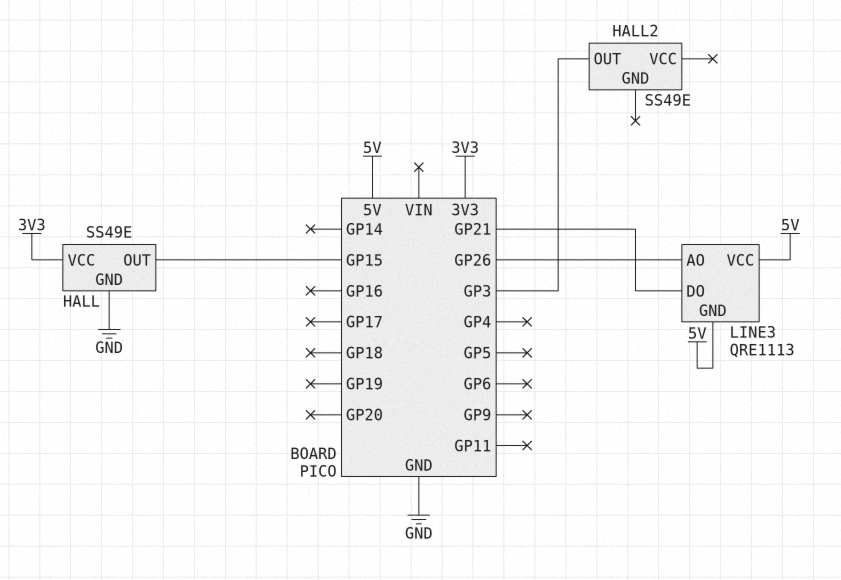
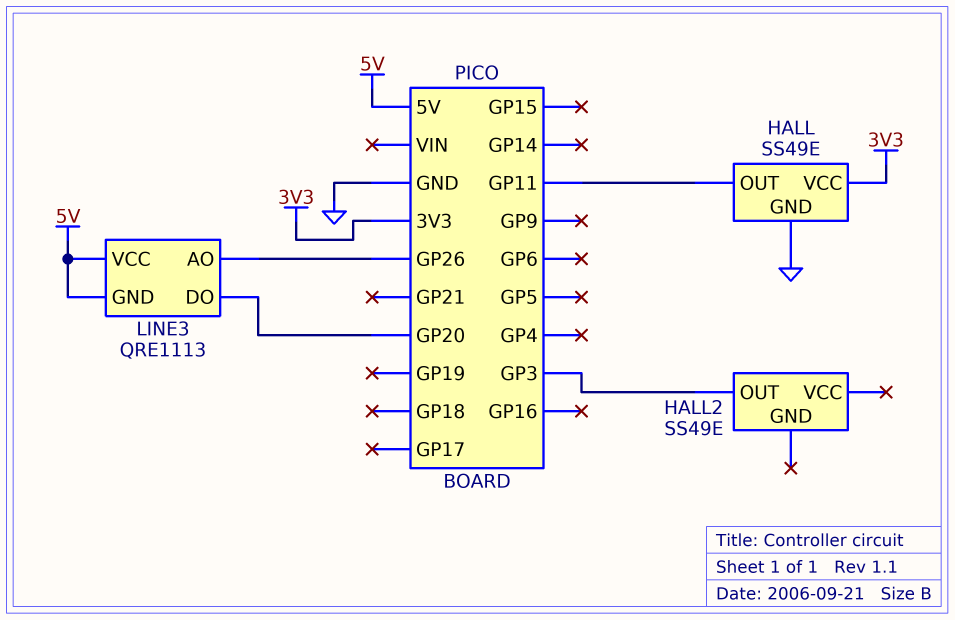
HALL pin OUT: GP15 -> GP11
LINE3 pin DO: GP21 -> GP20

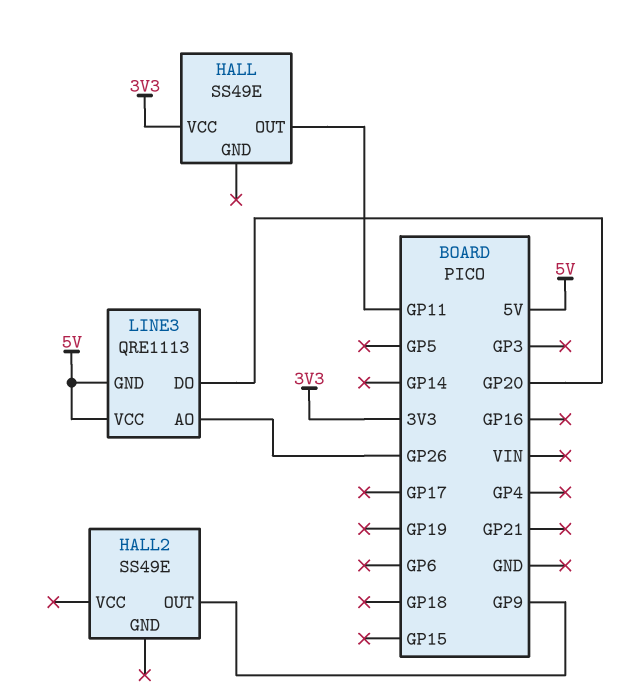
HALL pin GND: GND -> none
HALL2 pin OUT: GP3 -> GP9

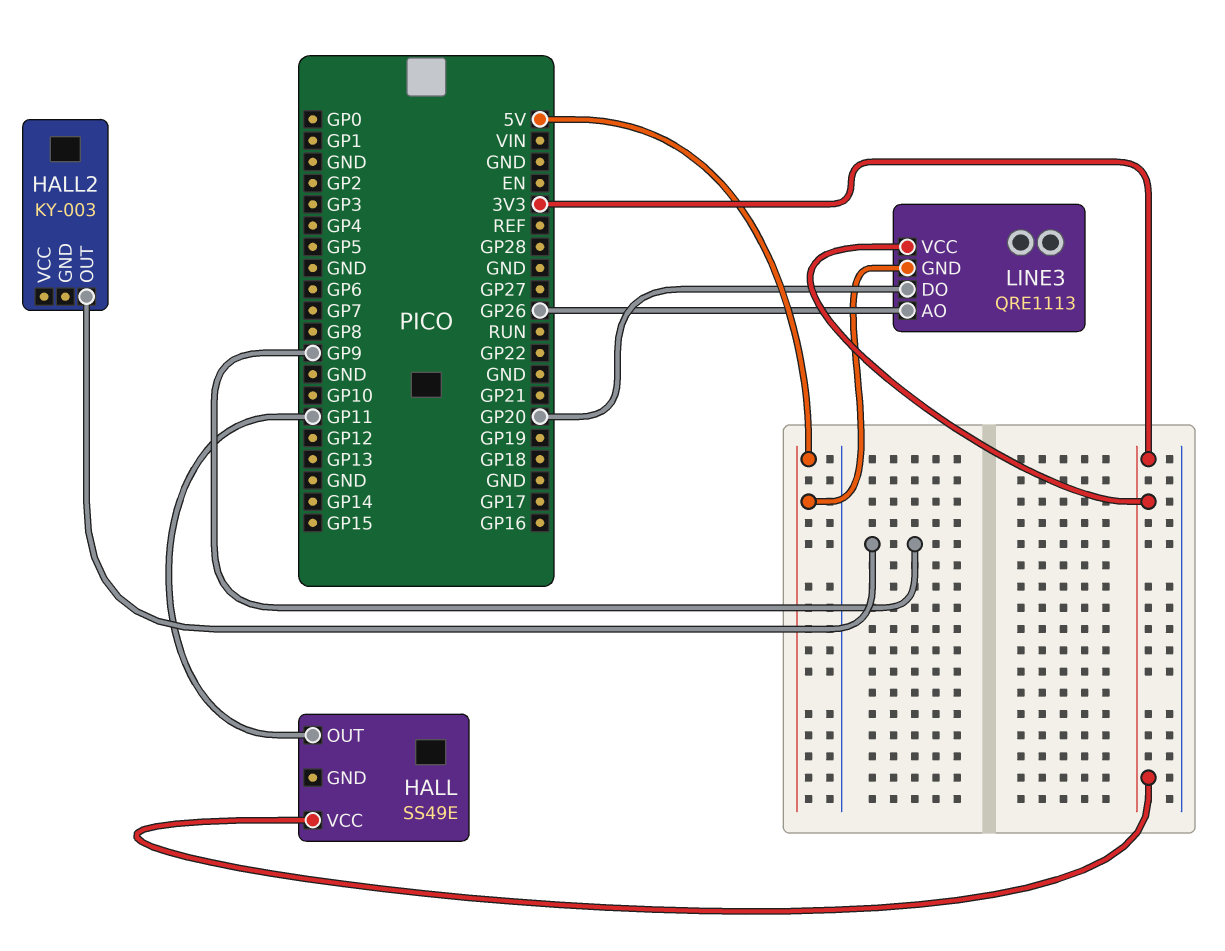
HALL2: SS49E -> KY-003
LINE3 pin VCC: 5V -> 3V3

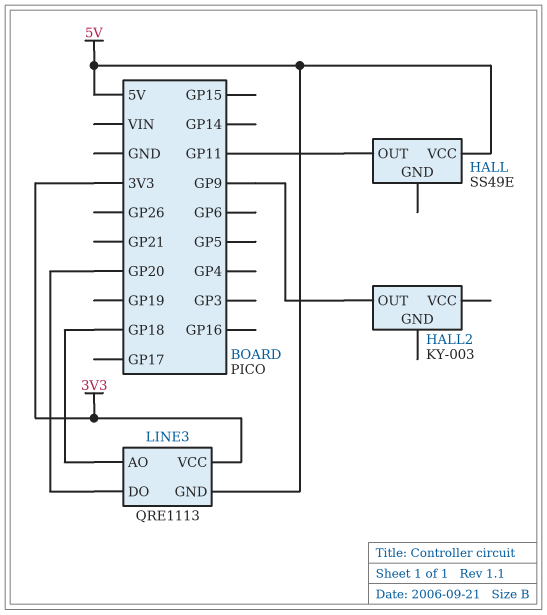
HALL pin VCC: 3V3 -> 5V
LINE3 pin AO: GP26 -> GP18

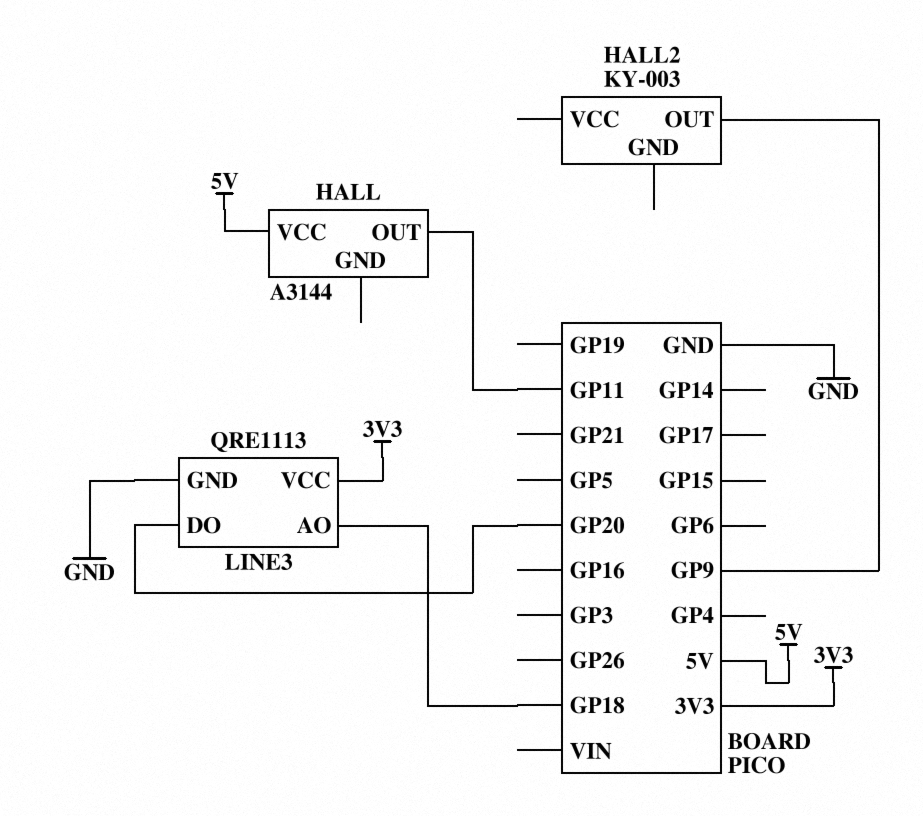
HALL: SS49E -> A3144
LINE3 pin GND: 5V -> GND

